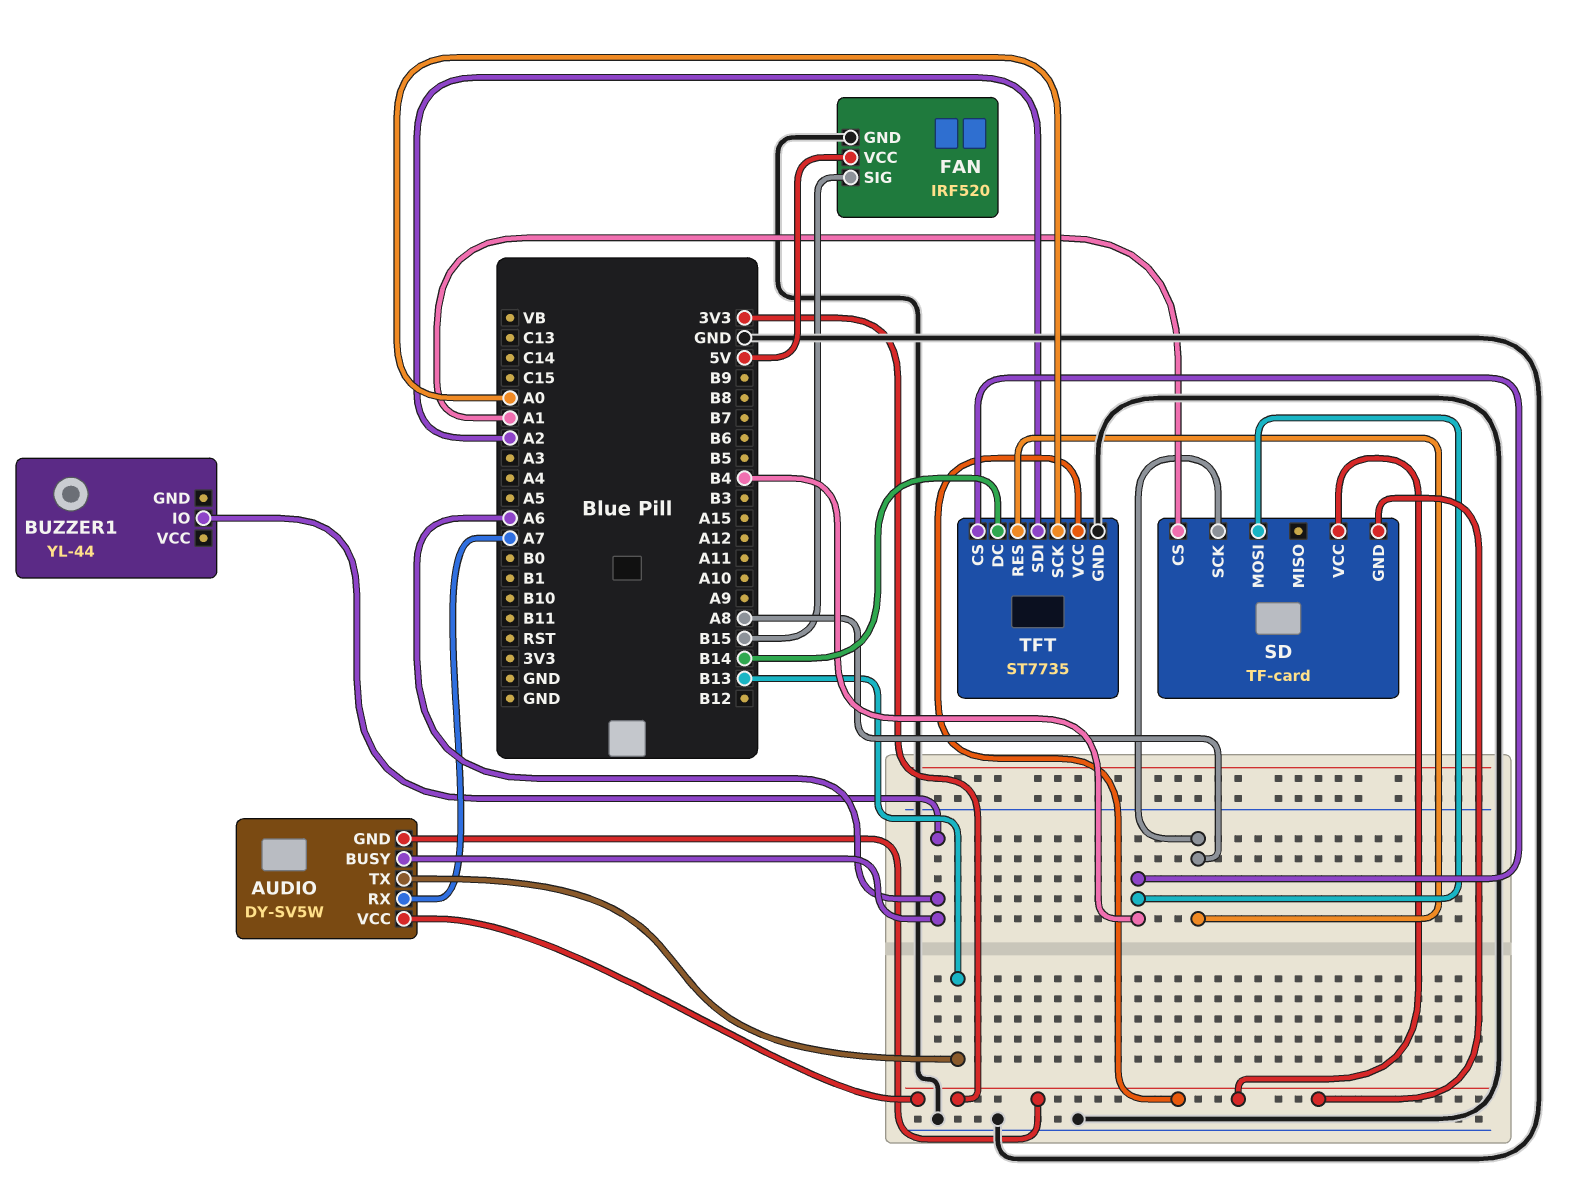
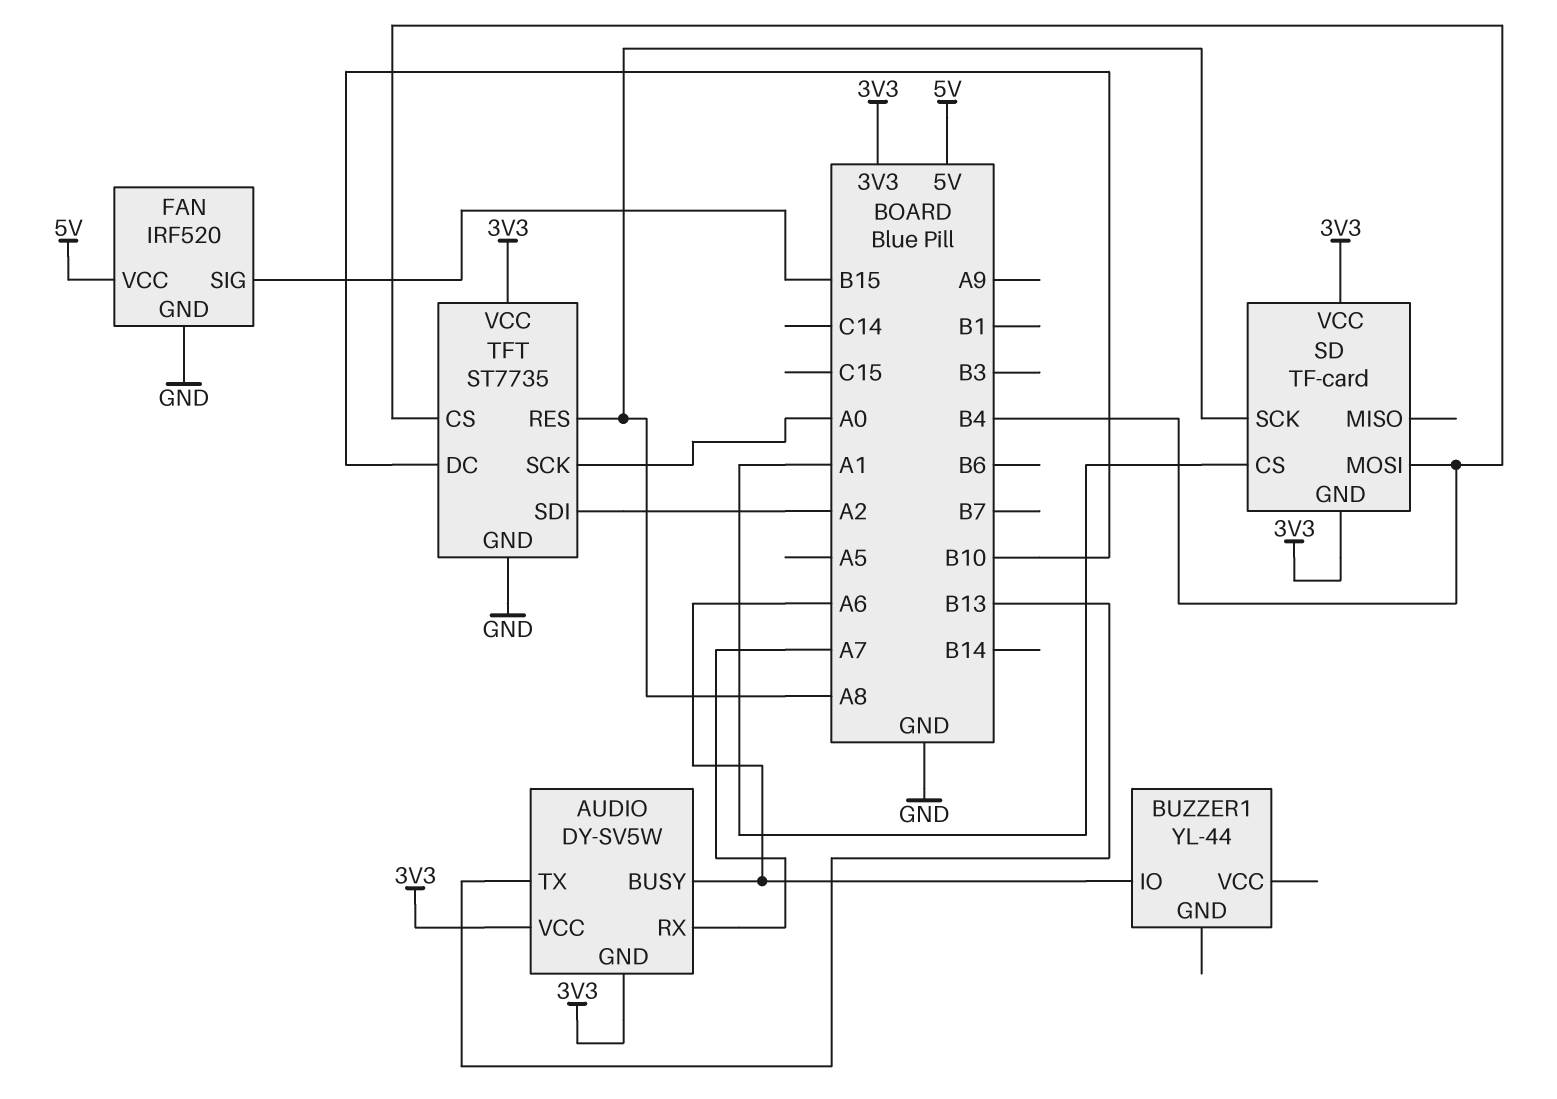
TFT pin DC: B14 -> B10

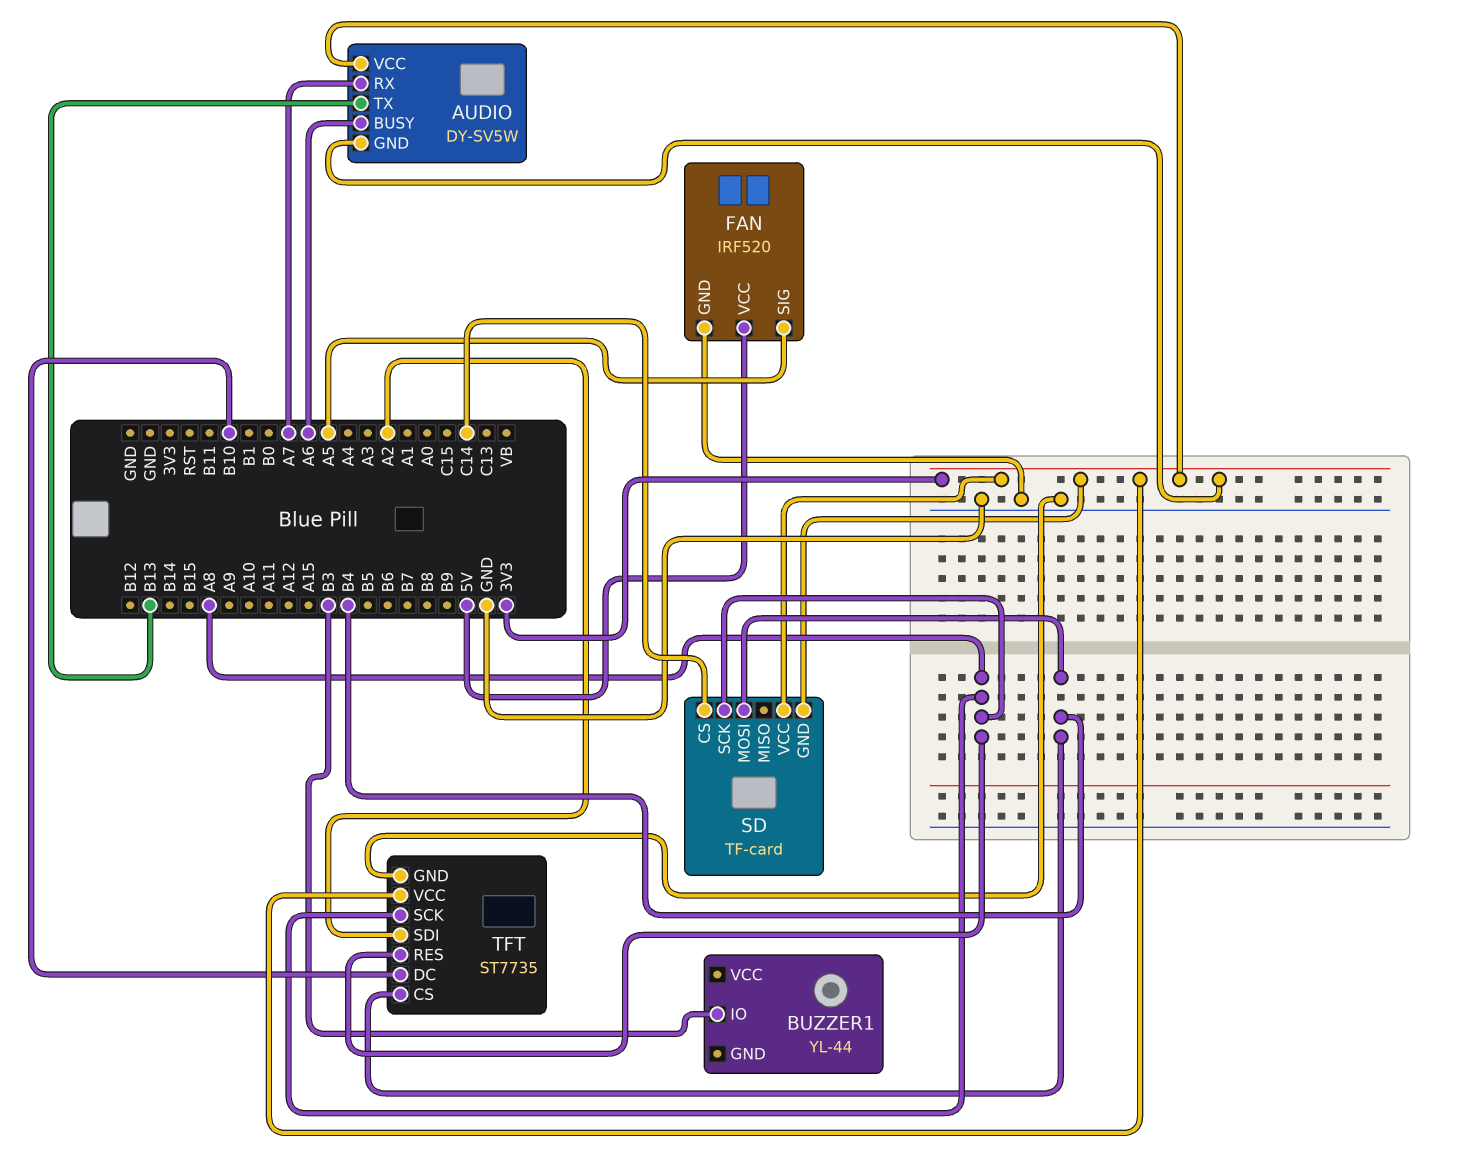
BUZZER1 pin IO: A6 -> B3
FAN pin SIG: B15 -> A5
SD pin CS: A1 -> C14
TFT pin SCK: A0 -> A8

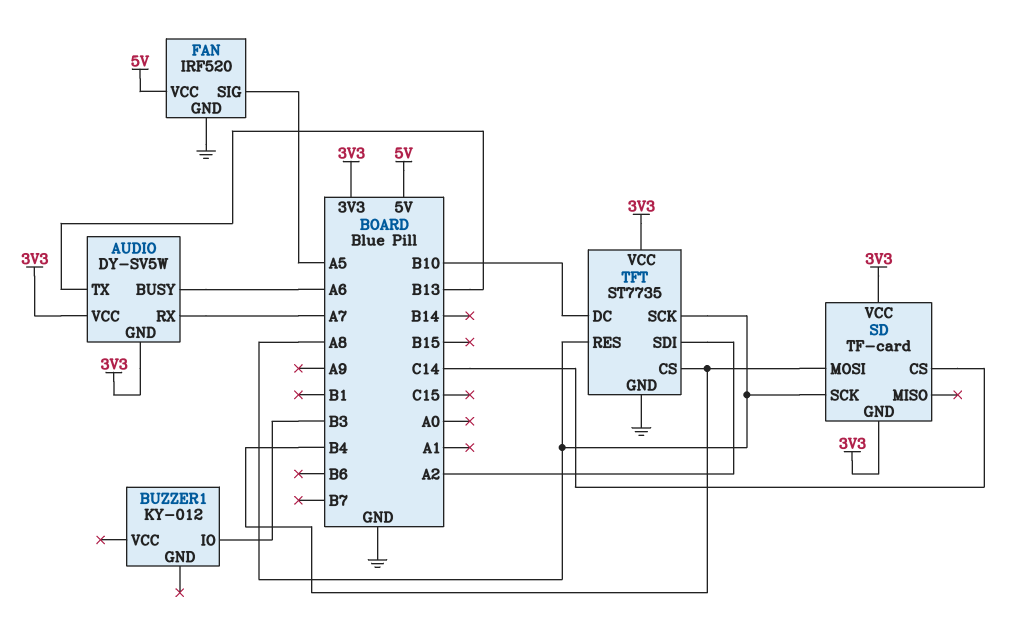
BUZZER1: YL-44 -> KY-012

